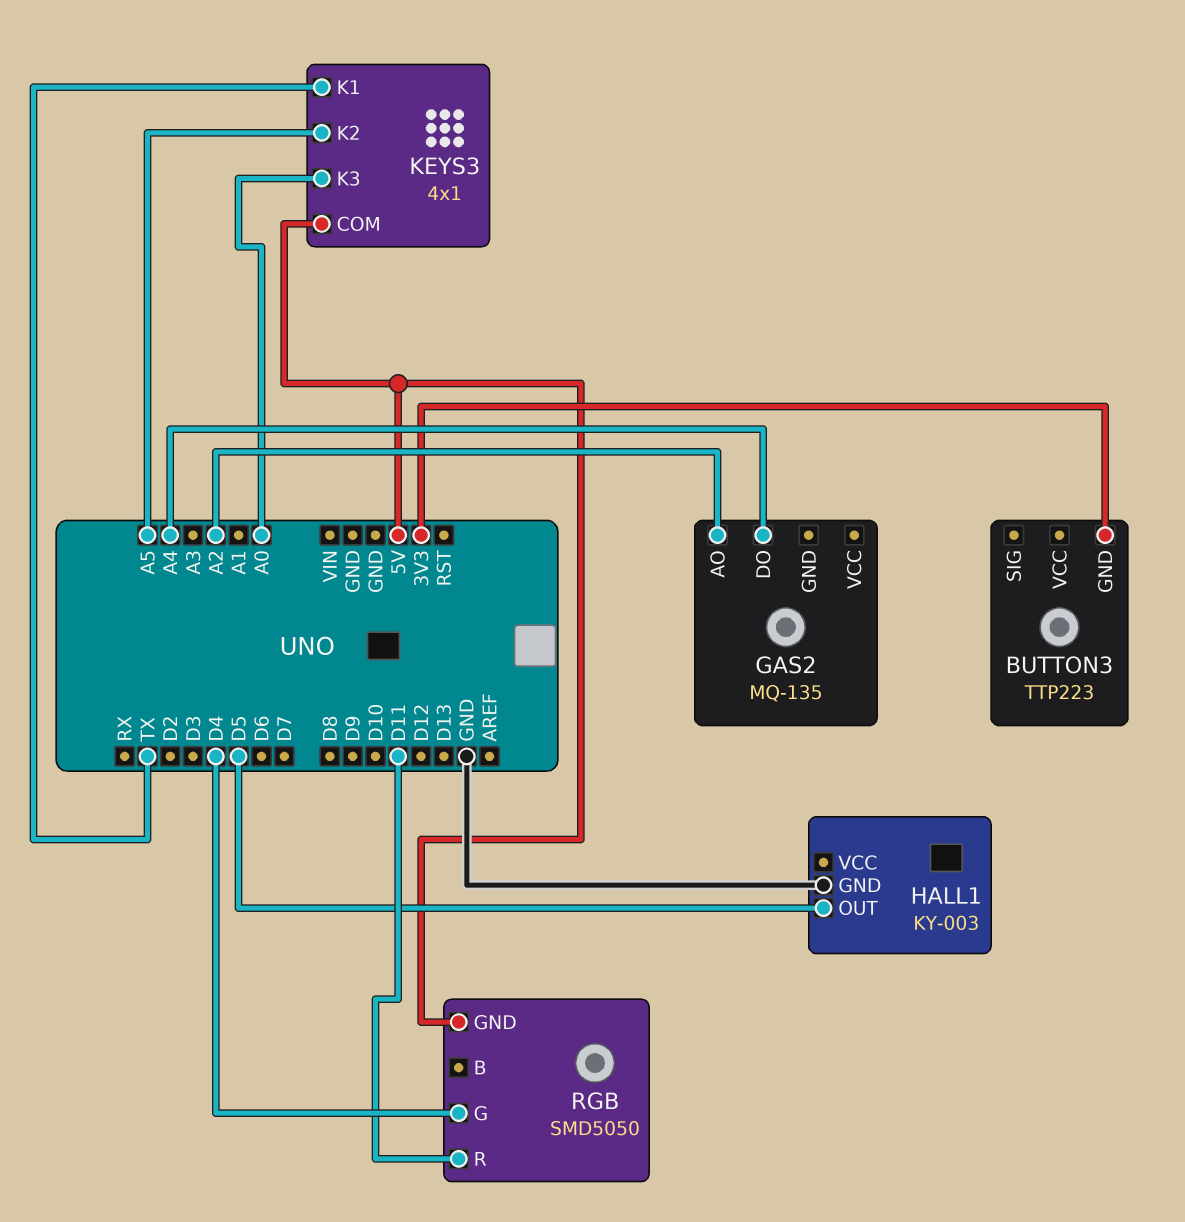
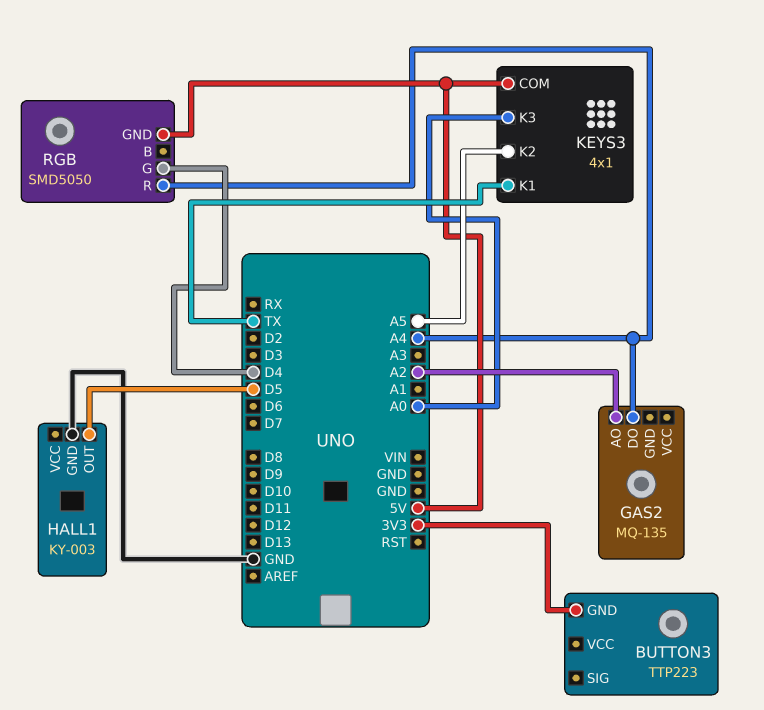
RGB pin R: D11 -> A4

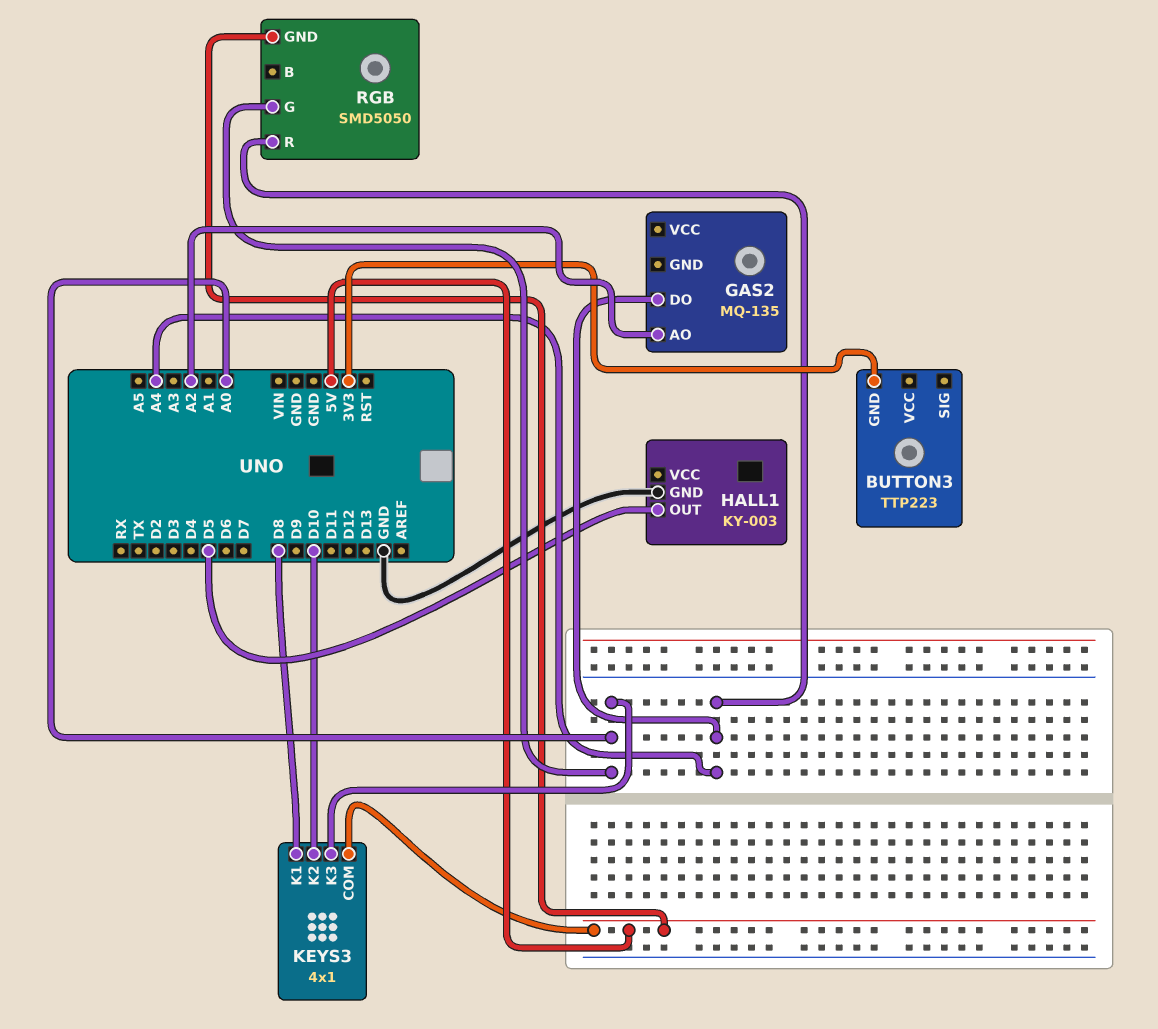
KEYS3 pin K1: TX -> D8
KEYS3 pin K2: A5 -> D10
RGB pin G: D4 -> A0

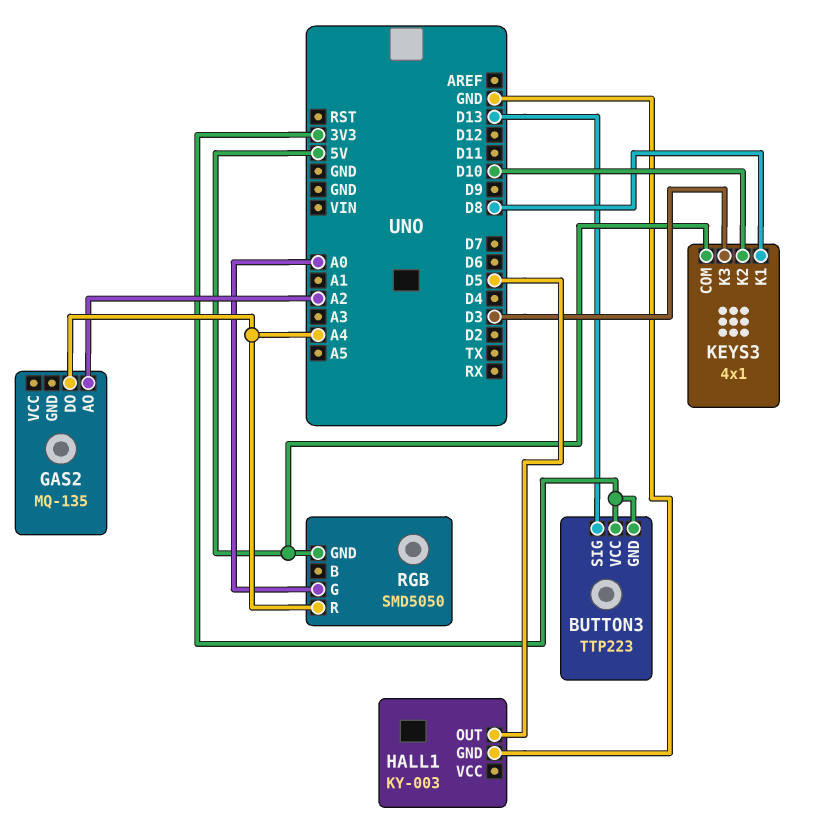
BUTTON3 pin SIG: none -> D13
BUTTON3 pin VCC: none -> 3V3
KEYS3 pin K3: A0 -> D3

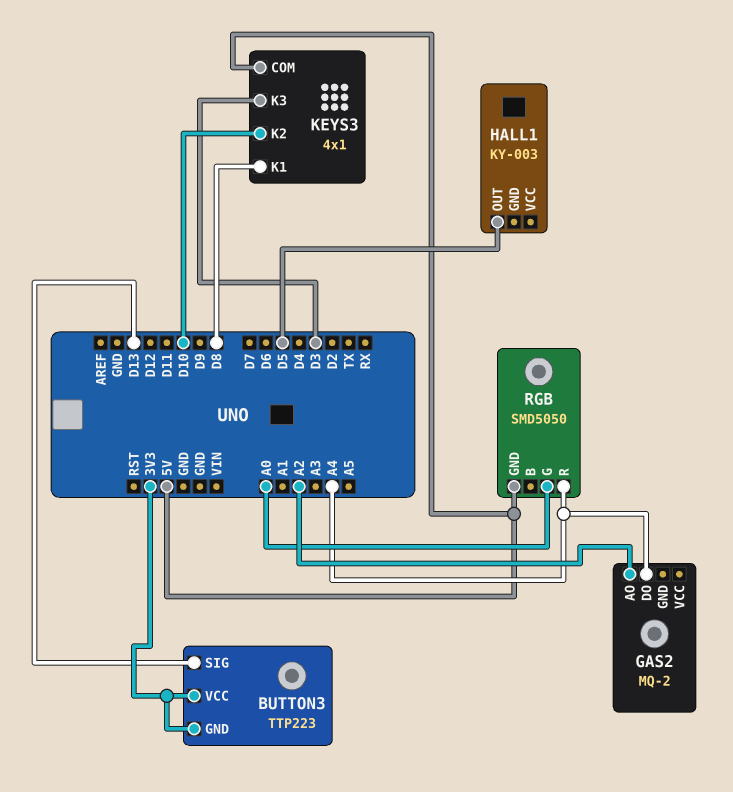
GAS2: MQ-135 -> MQ-2
HALL1 pin GND: GND -> none

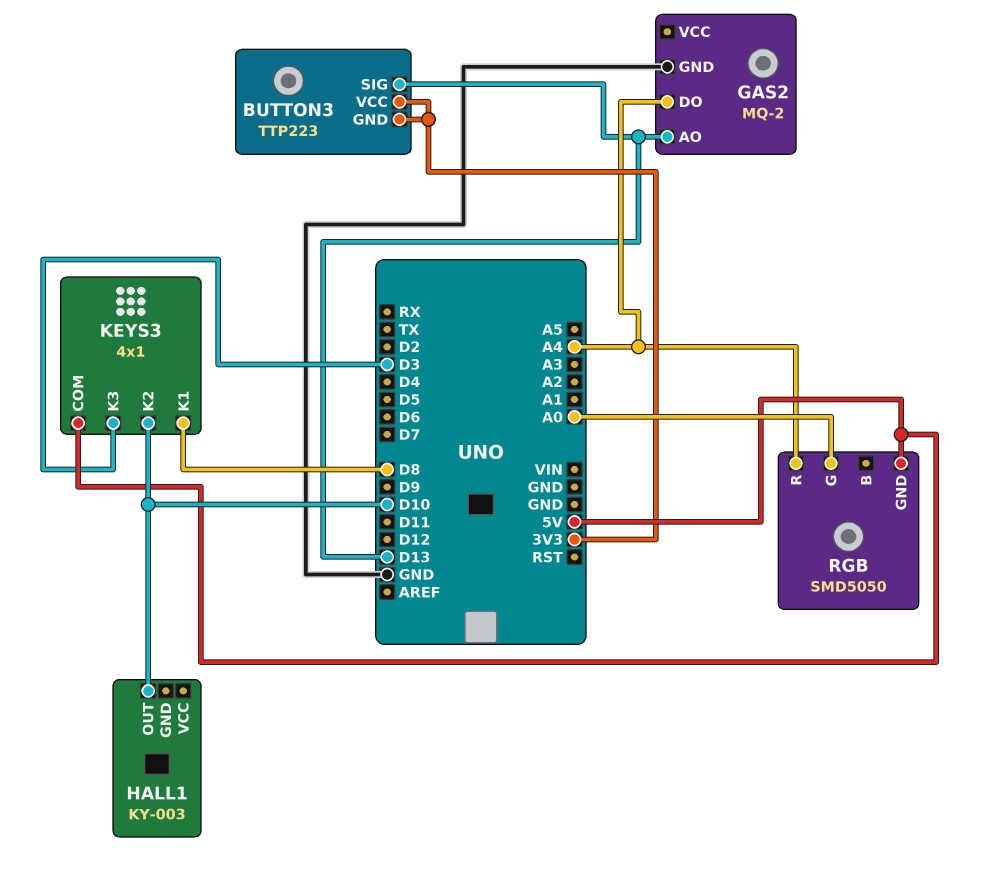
GAS2 pin AO: A2 -> D13
GAS2 pin GND: none -> GND
HALL1 pin OUT: D5 -> D10

